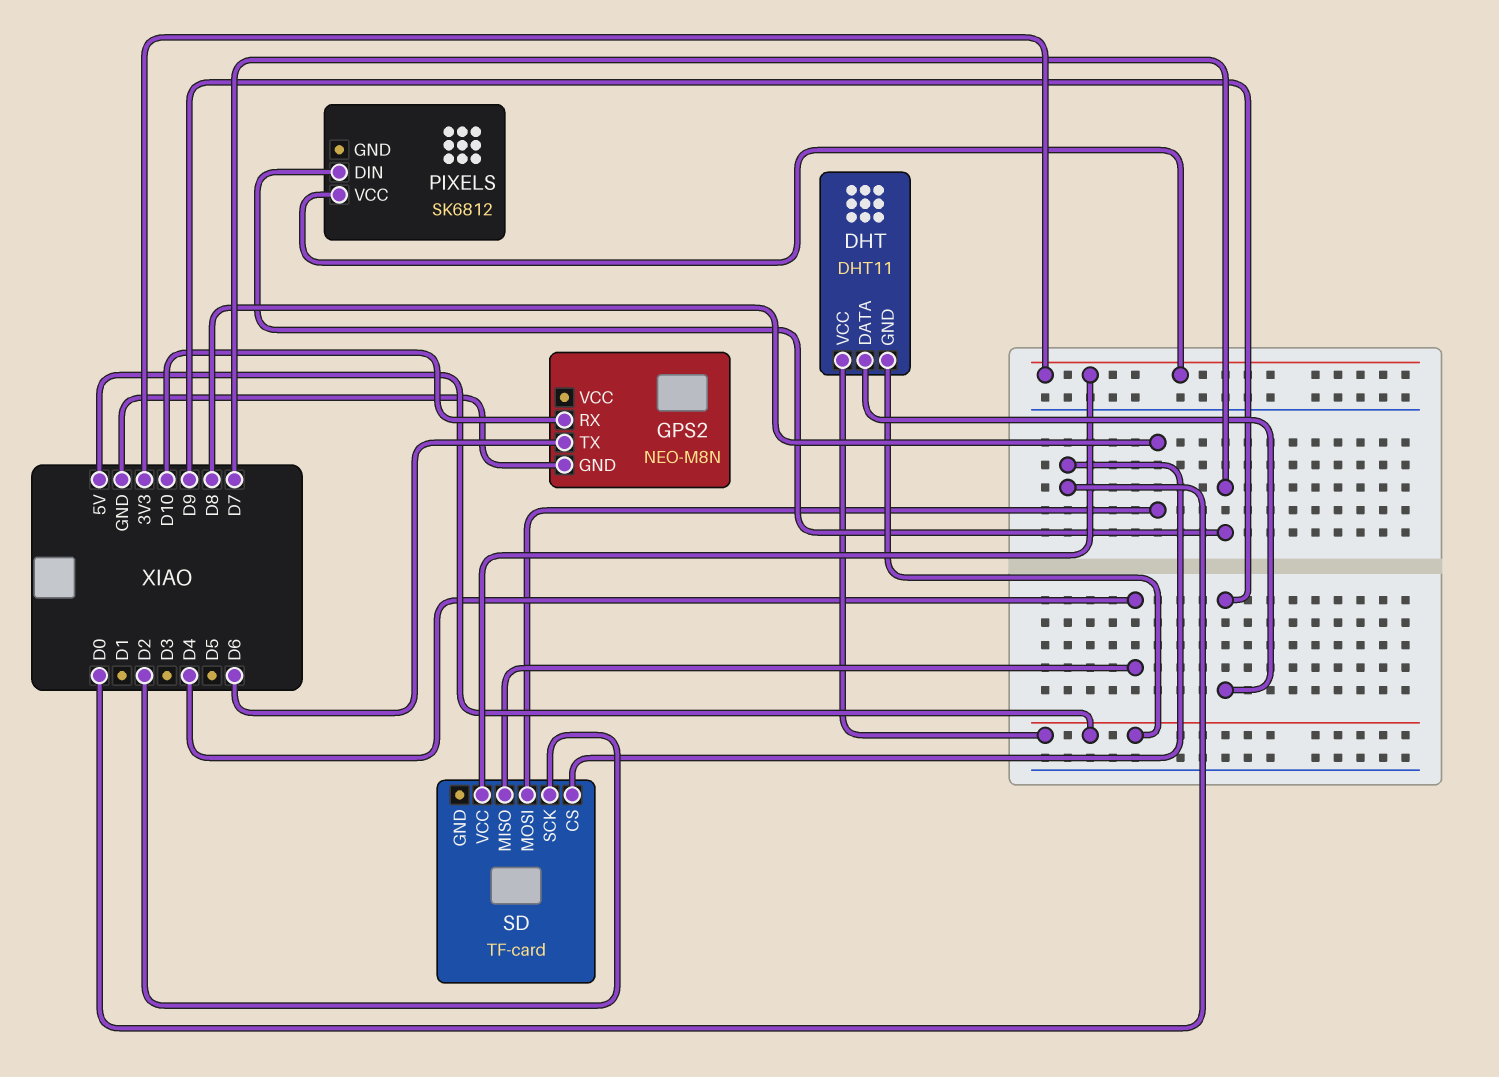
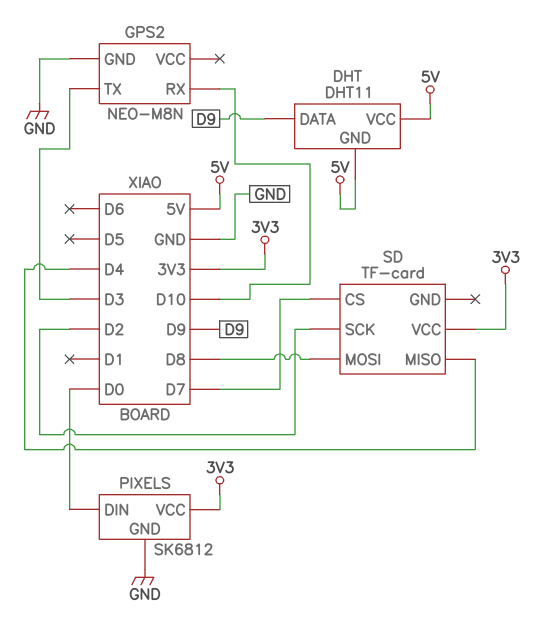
GPS2 pin TX: D6 -> D3
PIXELS pin DIN: D7 -> D0
PIXELS pin GND: none -> GND
SD pin CS: D0 -> D7

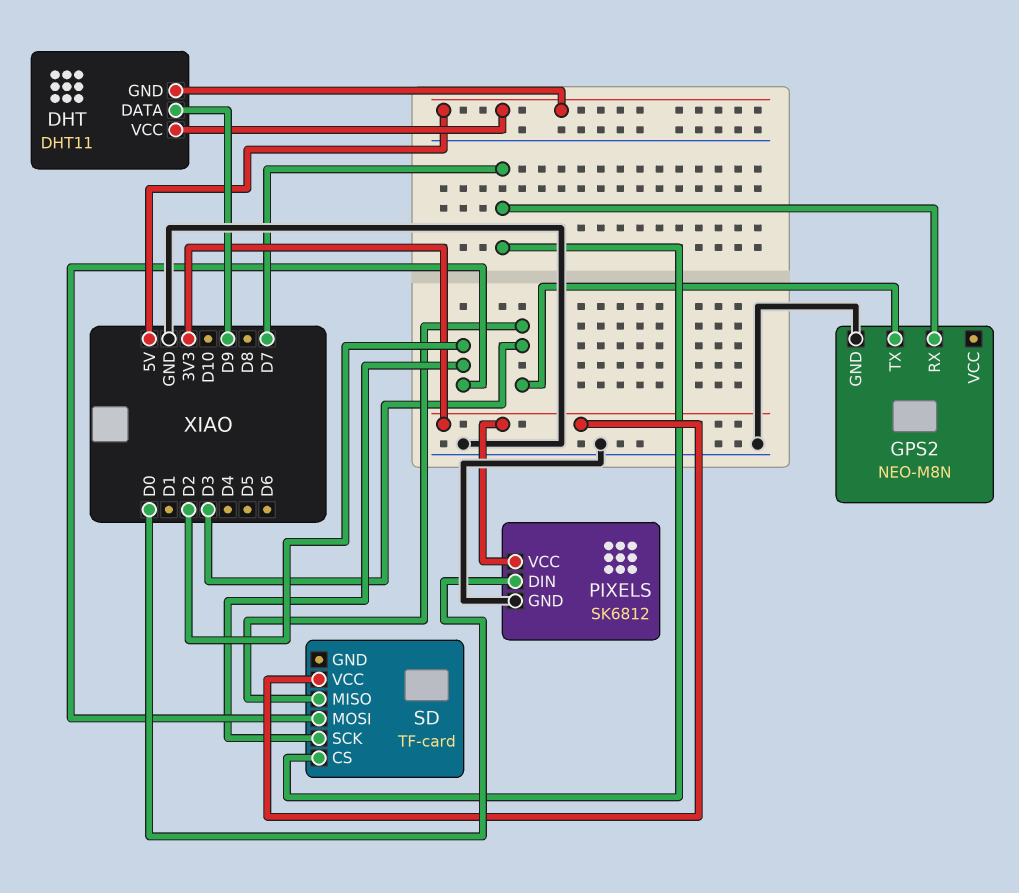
GPS2 pin RX: D10 -> D7
SD pin MISO: D4 -> D3
SD pin MOSI: D8 -> D2

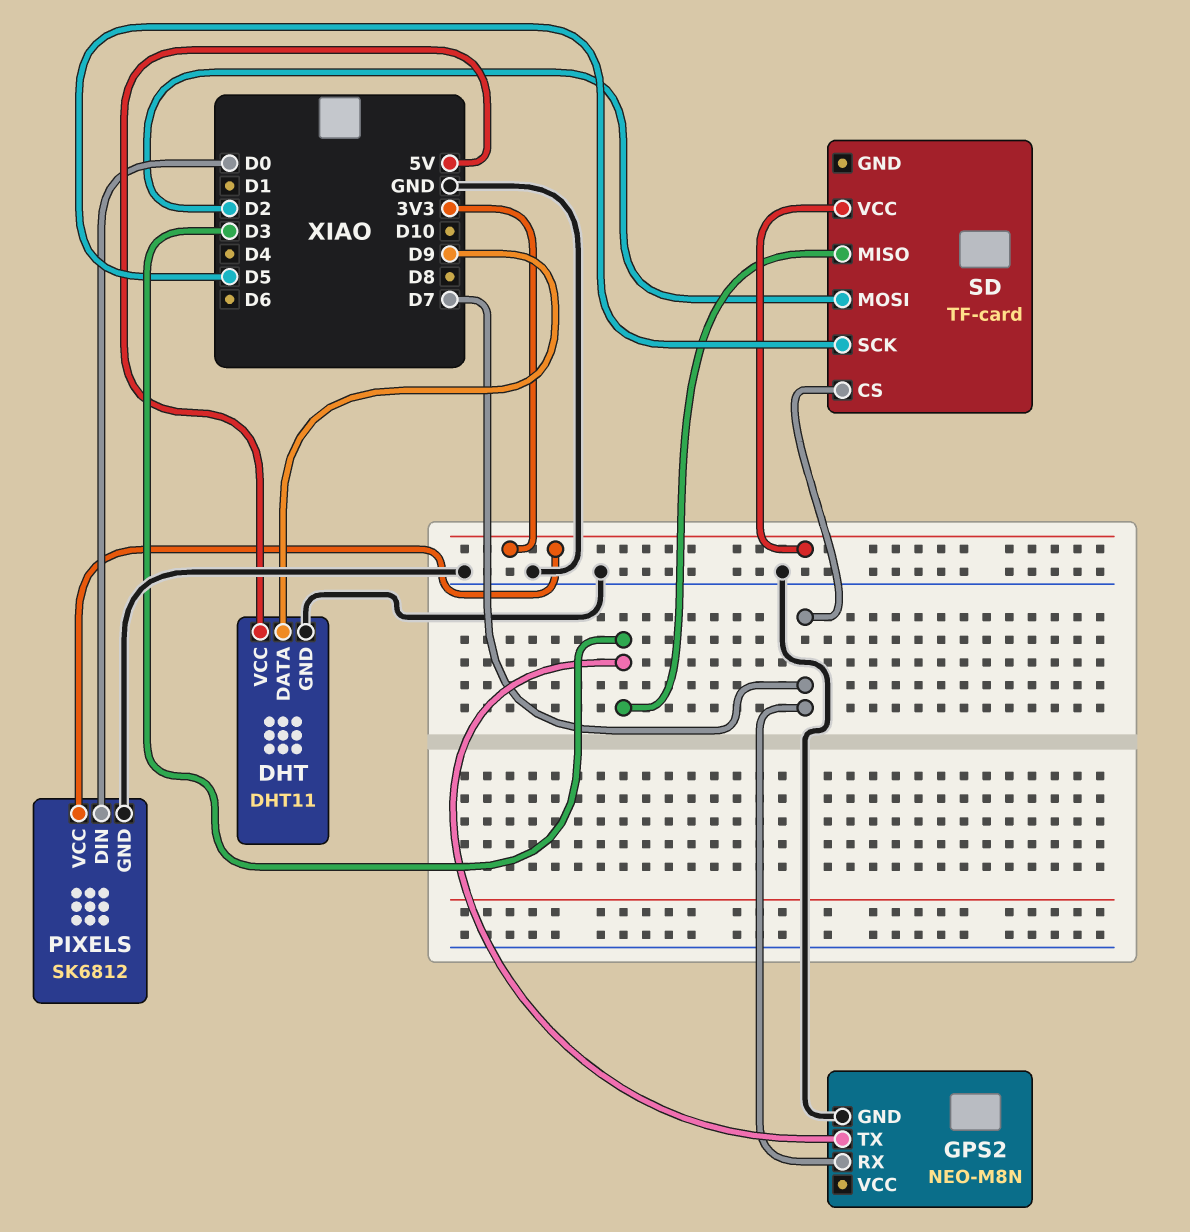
DHT pin GND: 5V -> GND
SD pin SCK: D2 -> D5

